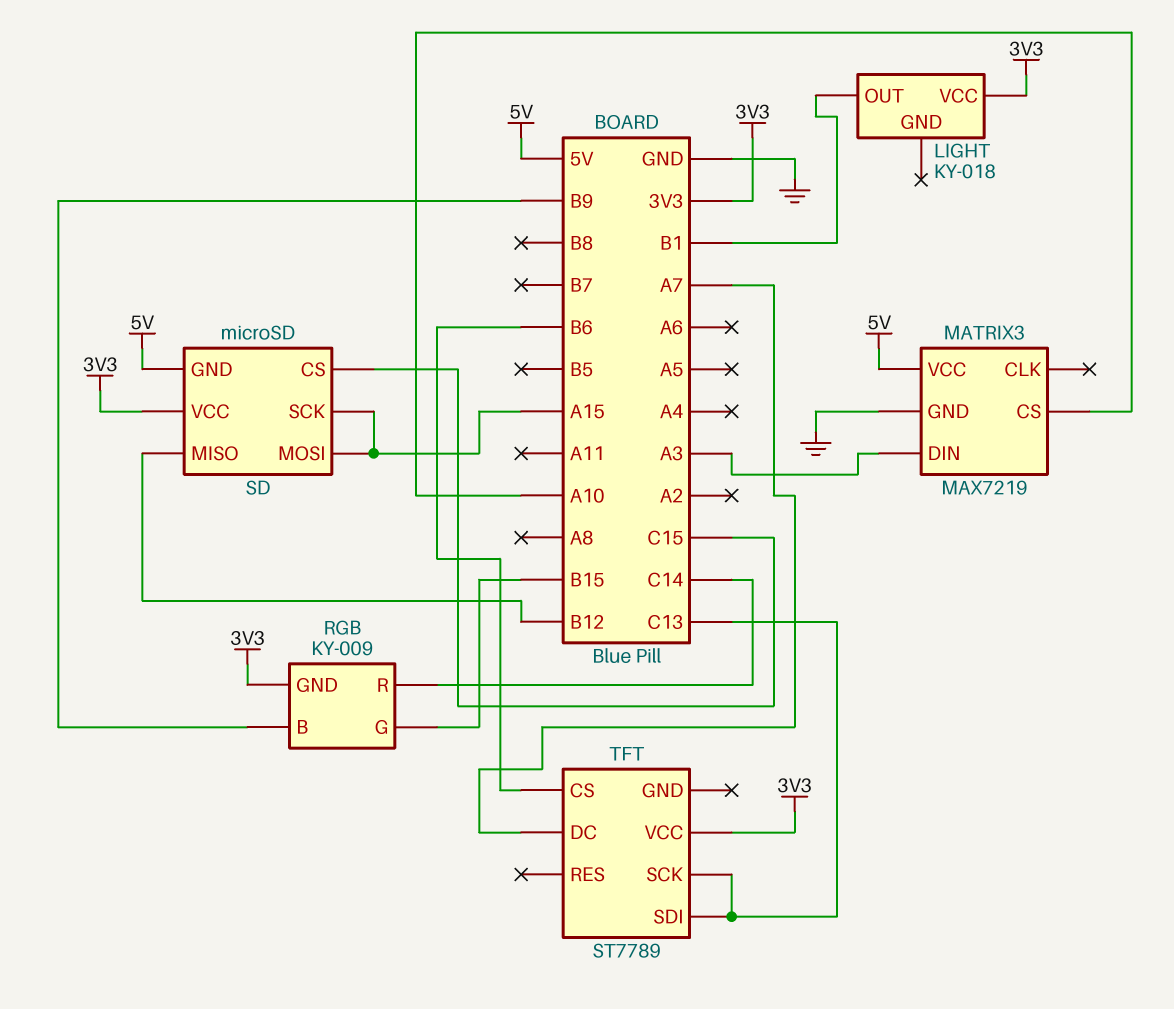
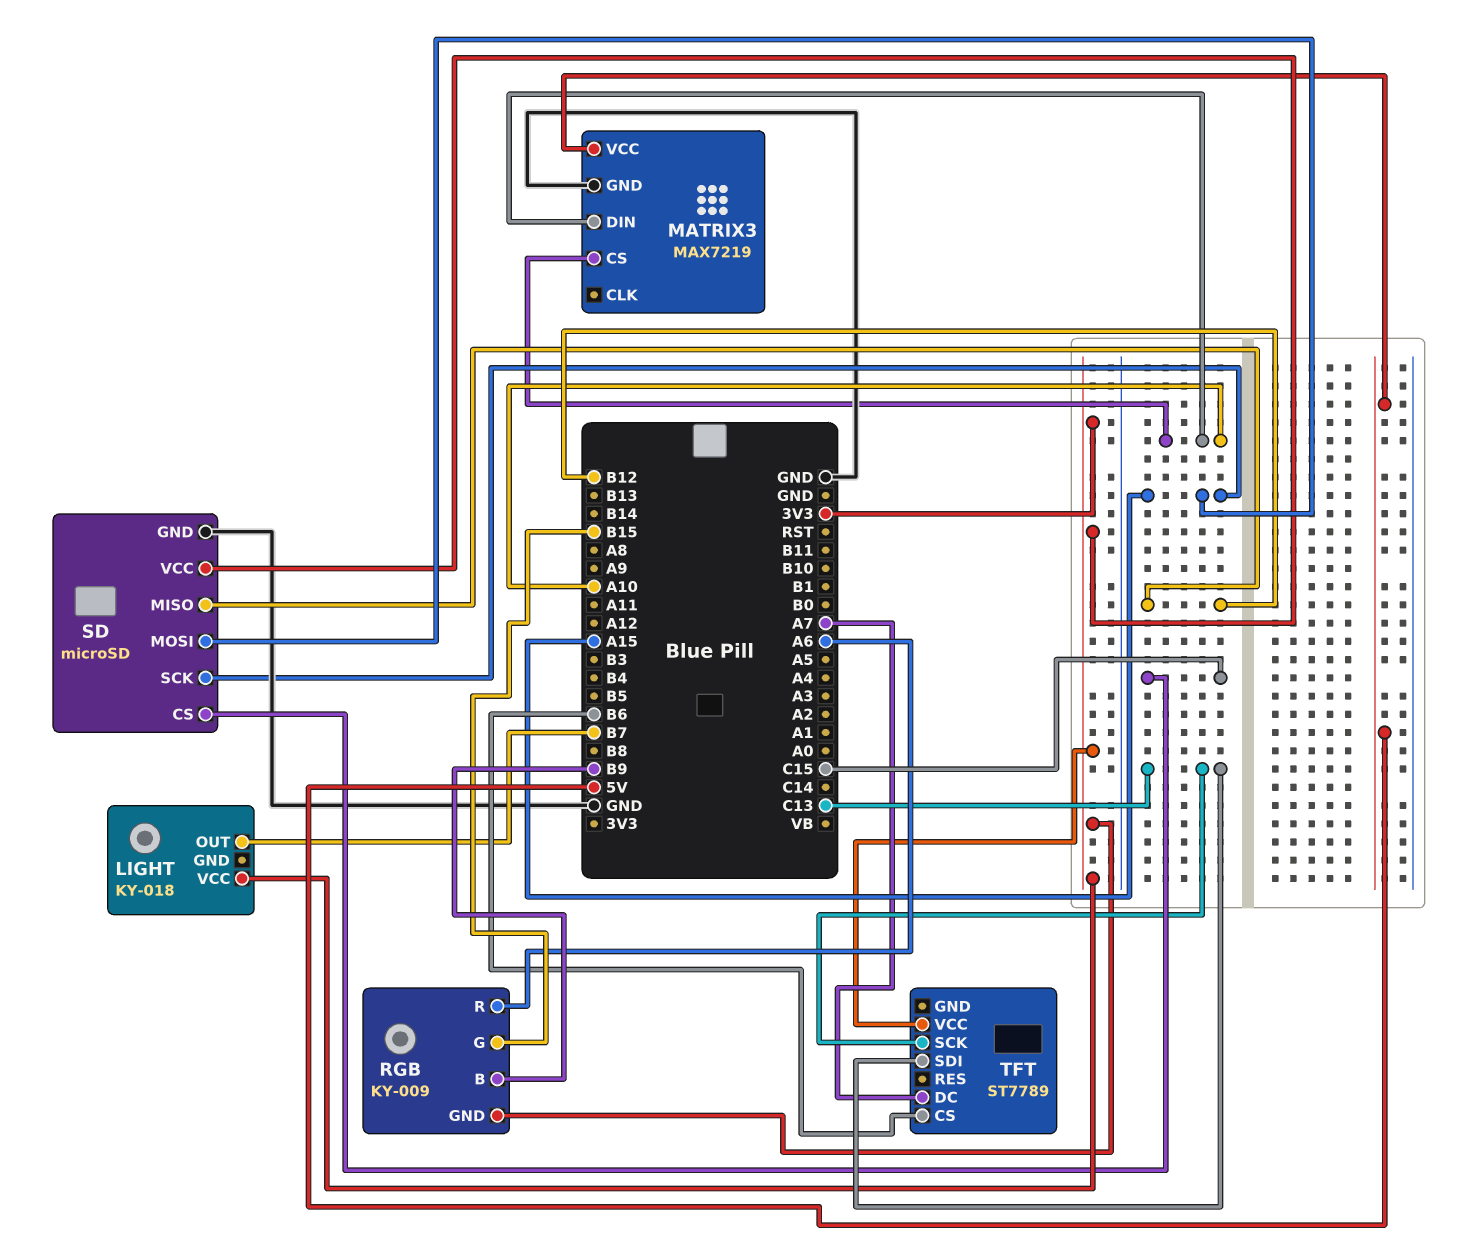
LIGHT pin OUT: B1 -> B7
MATRIX3 pin DIN: A3 -> A10
RGB pin R: C14 -> A6
SD pin GND: 5V -> GND

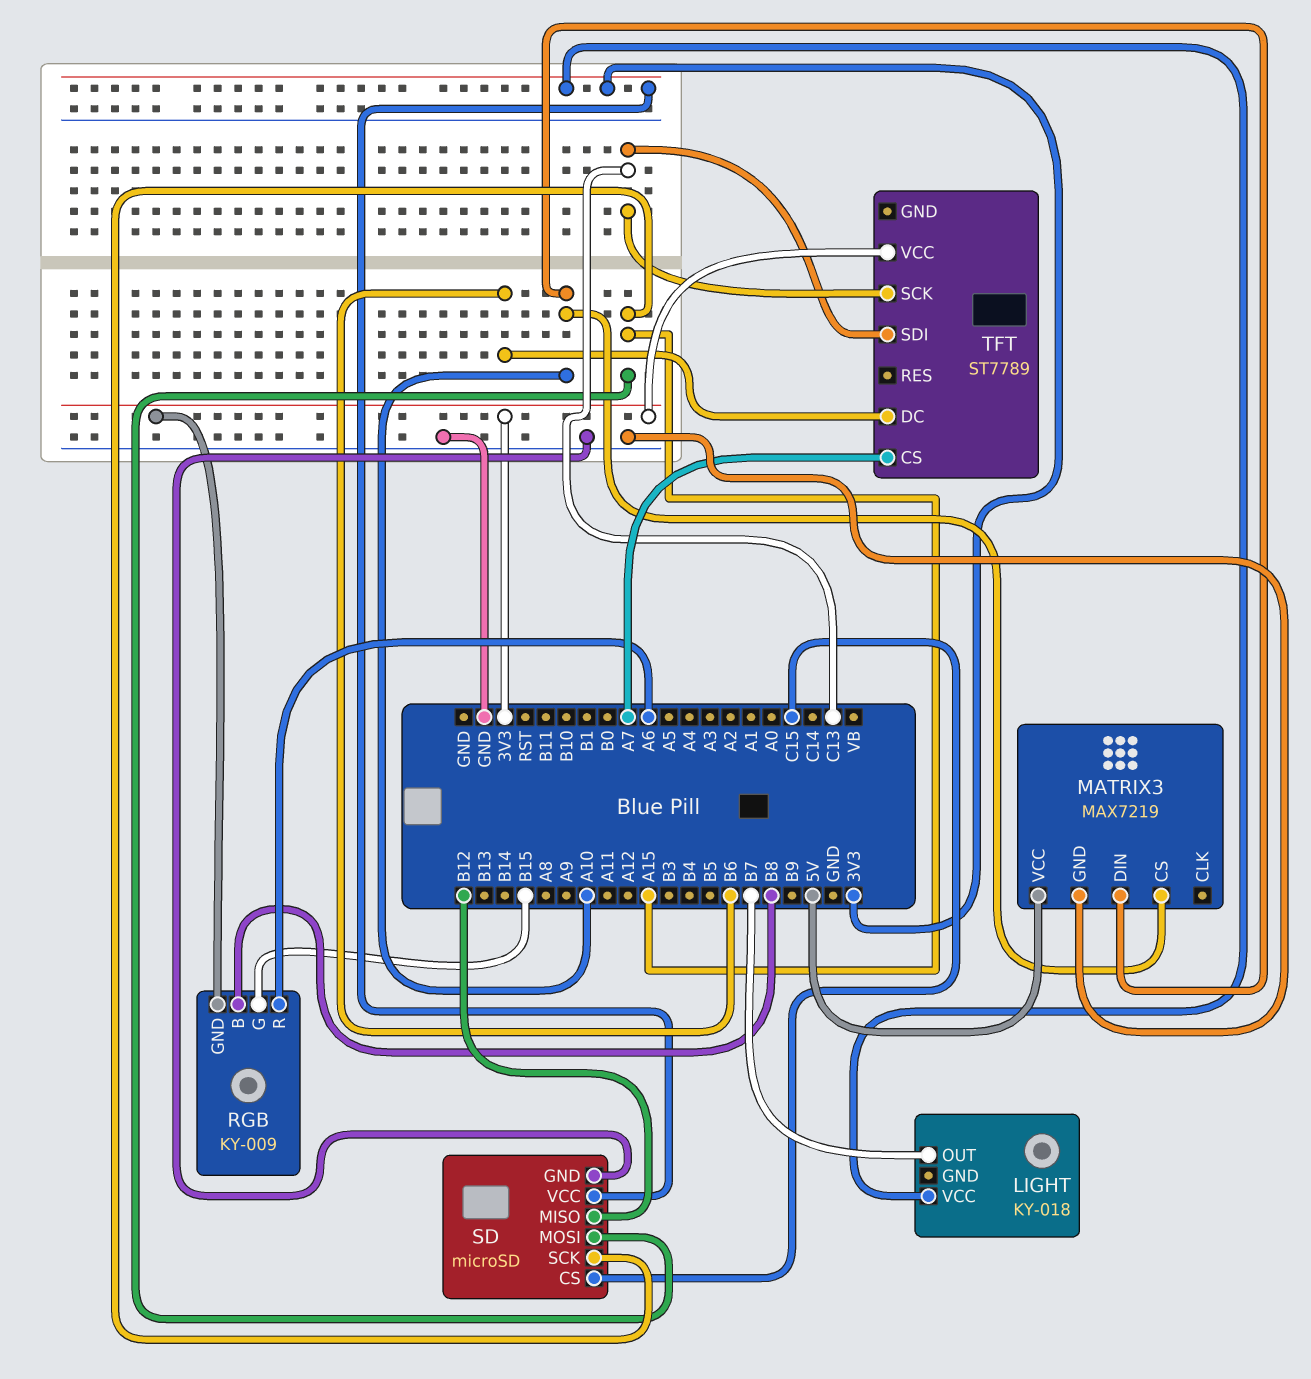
RGB pin B: B9 -> B8
TFT pin CS: B6 -> A7
TFT pin DC: A7 -> B6

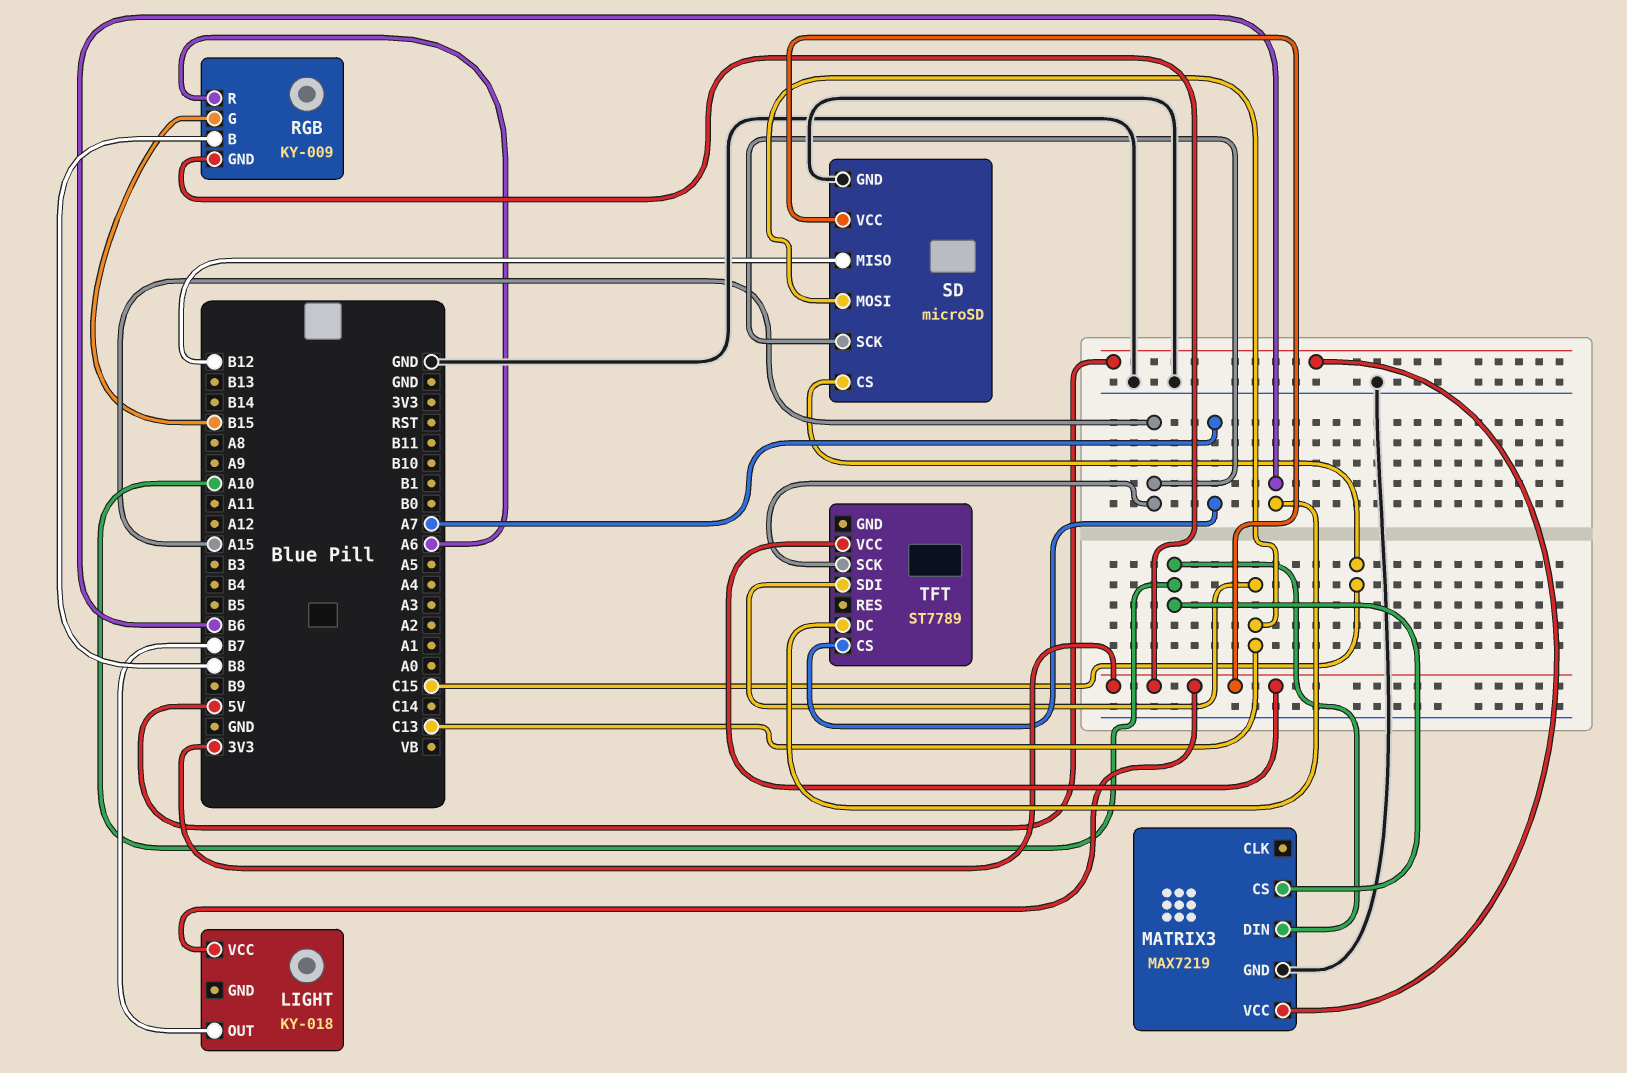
SD pin MOSI: A15 -> C13
TFT pin SCK: C13 -> A15

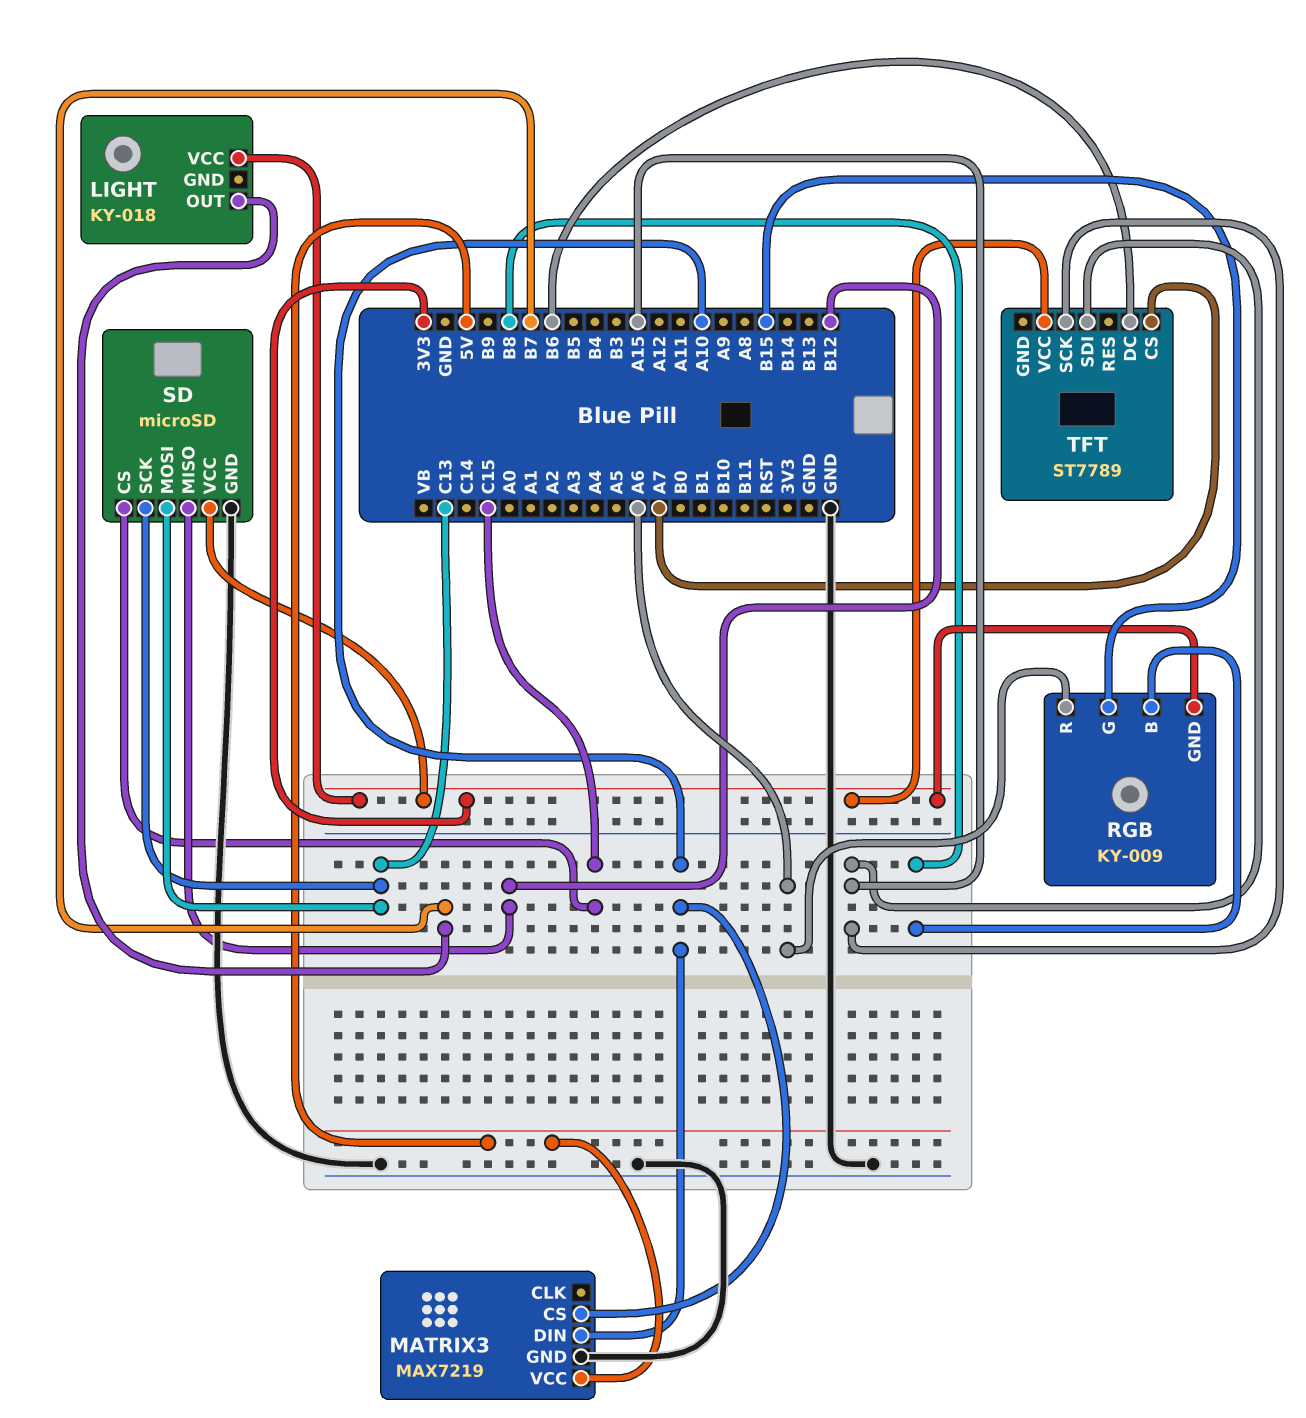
SD pin SCK: A15 -> C13
TFT pin SDI: C13 -> A15

